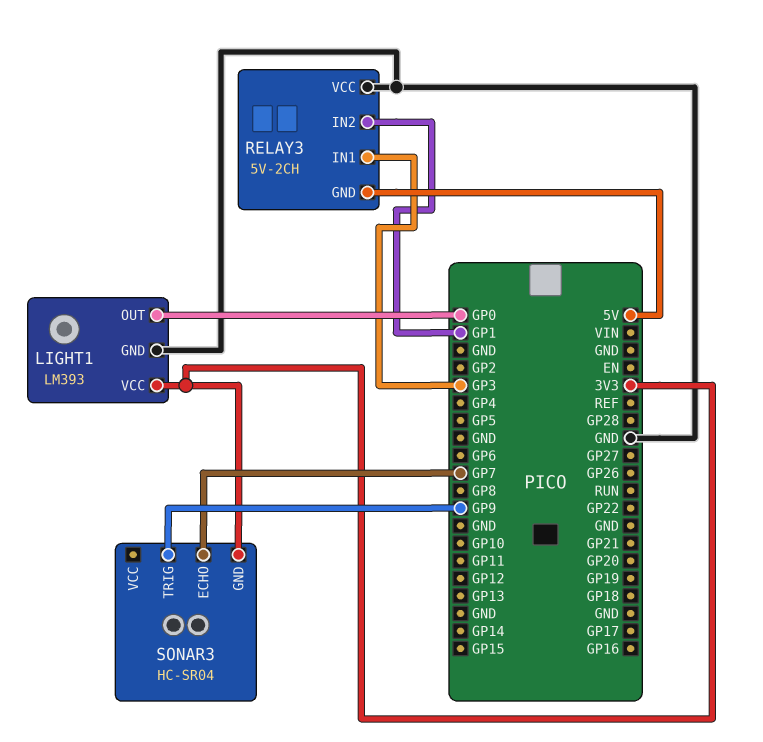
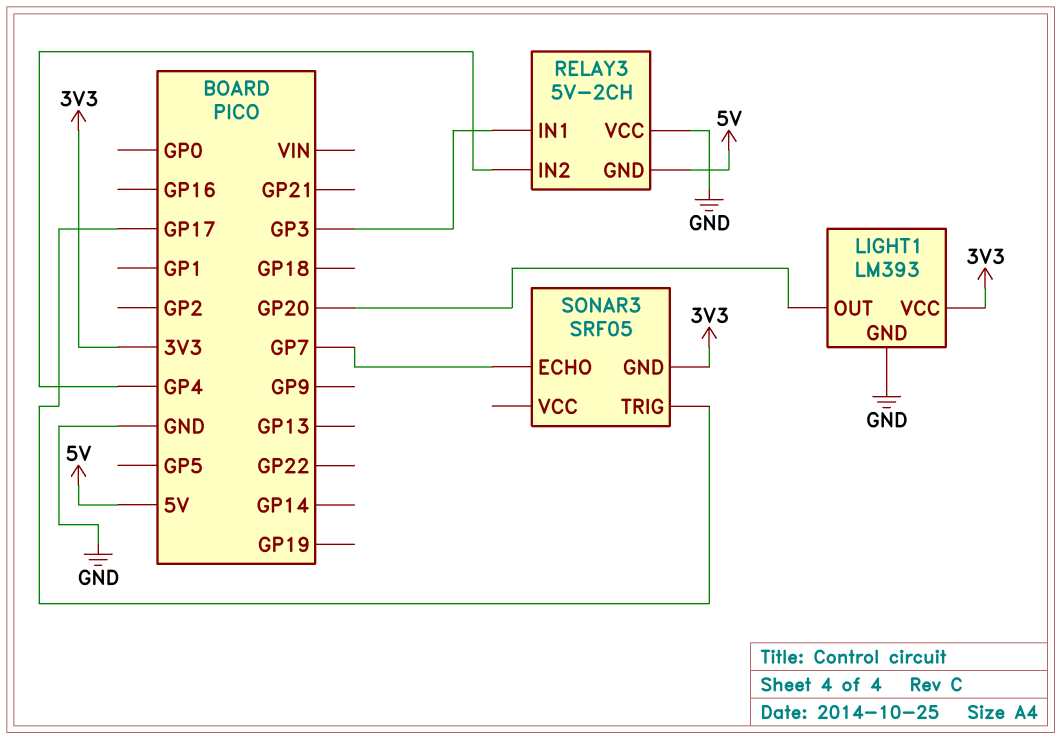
LIGHT1 pin OUT: GP0 -> GP20
RELAY3 pin IN2: GP1 -> GP4
SONAR3: HC-SR04 -> SRF05
SONAR3 pin TRIG: GP9 -> GP17

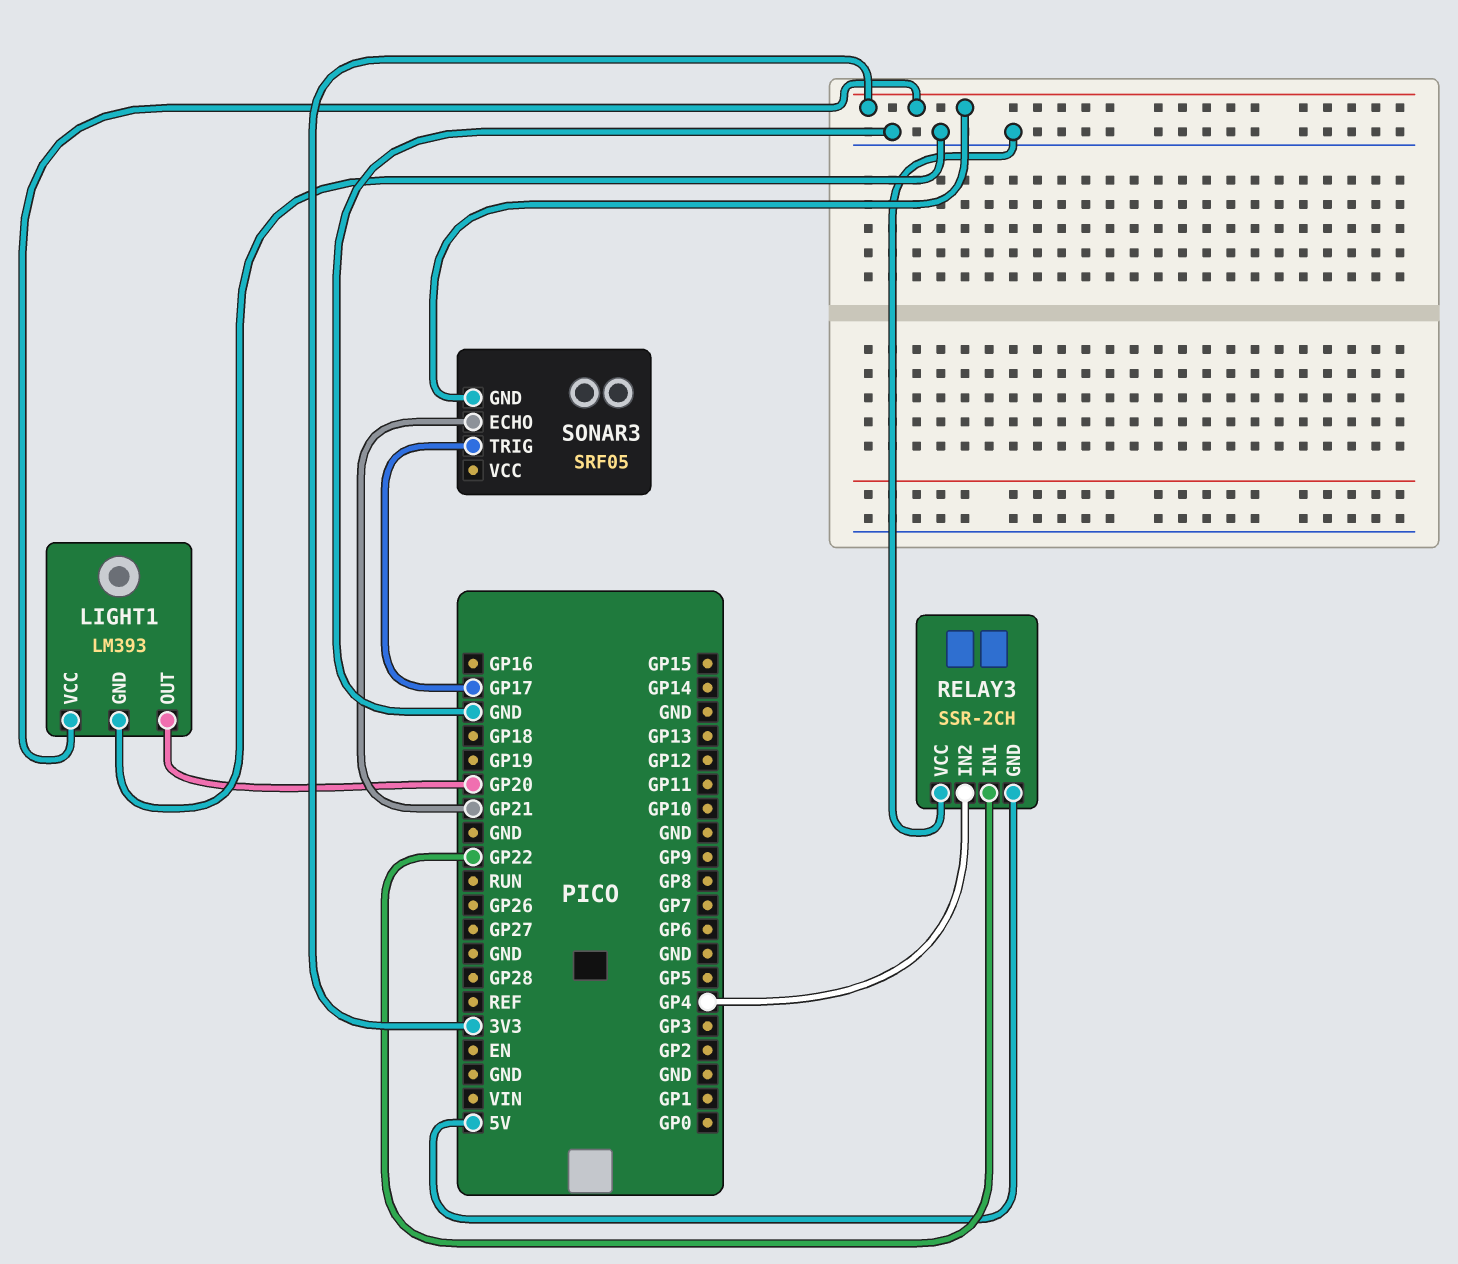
RELAY3: 5V-2CH -> SSR-2CH
RELAY3 pin IN1: GP3 -> GP22
SONAR3 pin ECHO: GP7 -> GP21

